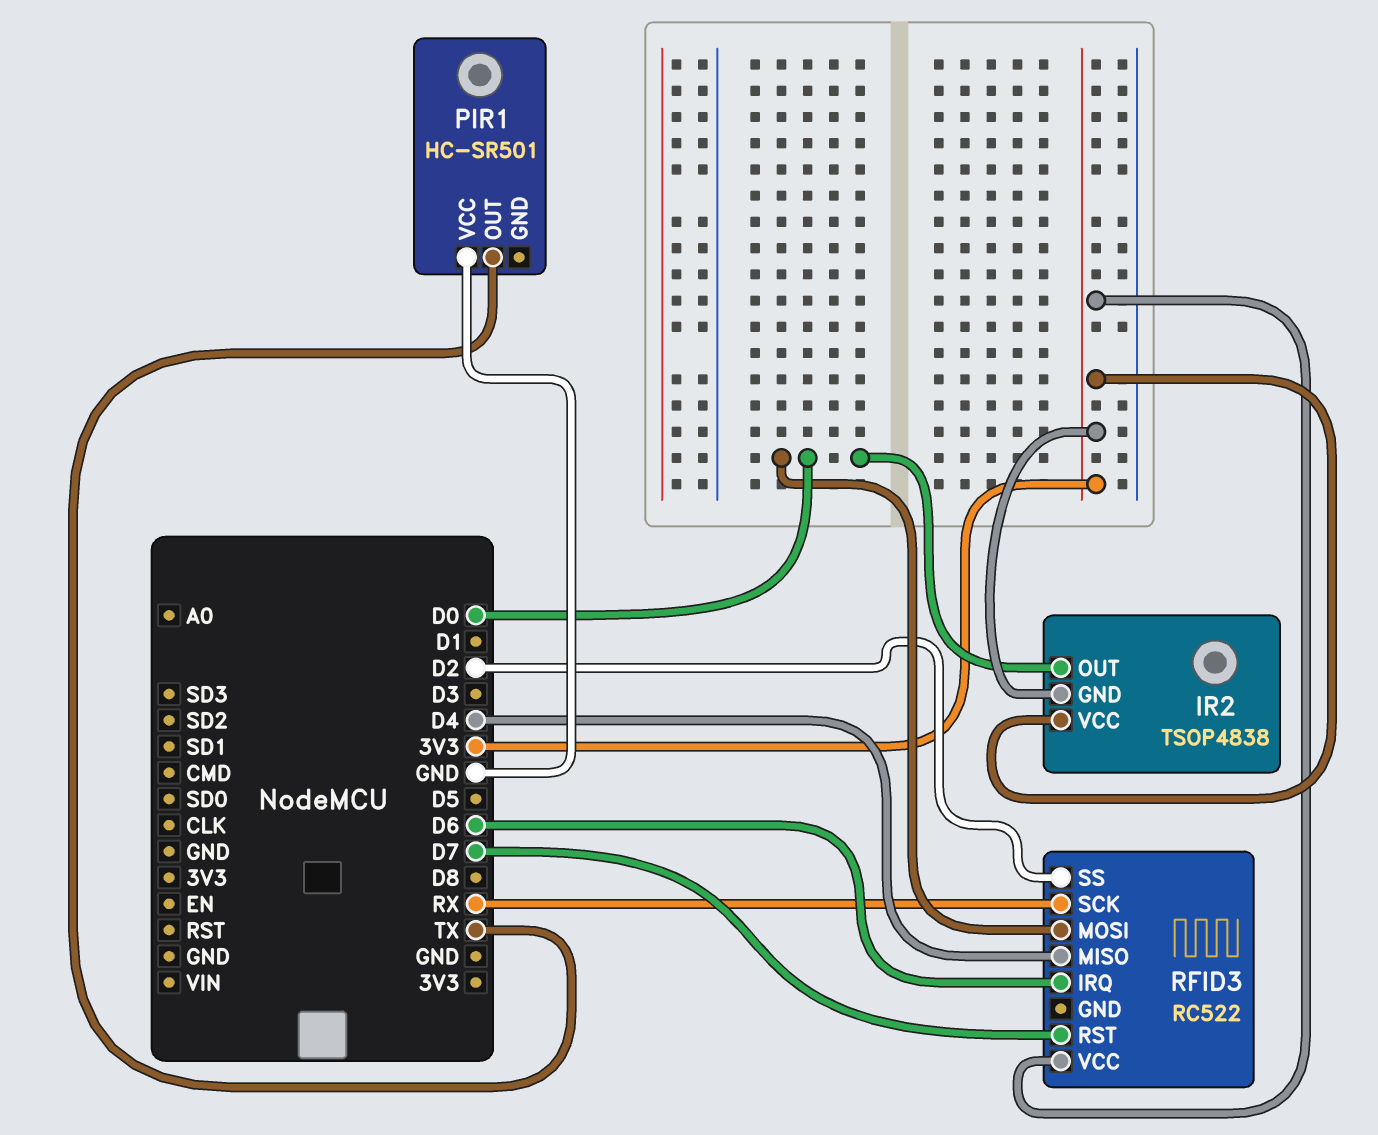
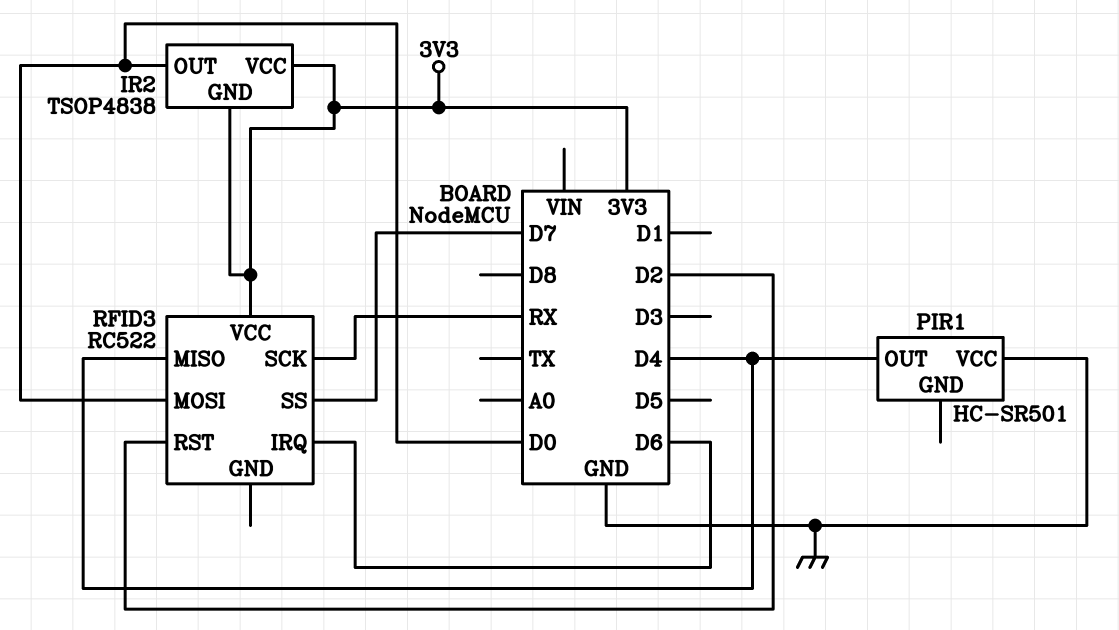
PIR1 pin OUT: TX -> D4
RFID3 pin RST: D7 -> D2
RFID3 pin SS: D2 -> D7

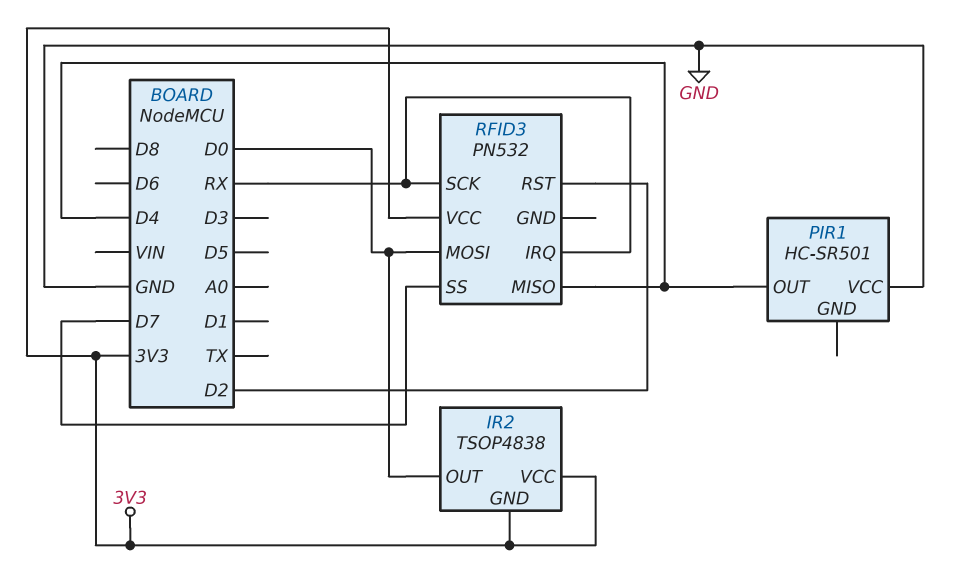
RFID3: RC522 -> PN532
RFID3 pin IRQ: D6 -> RX

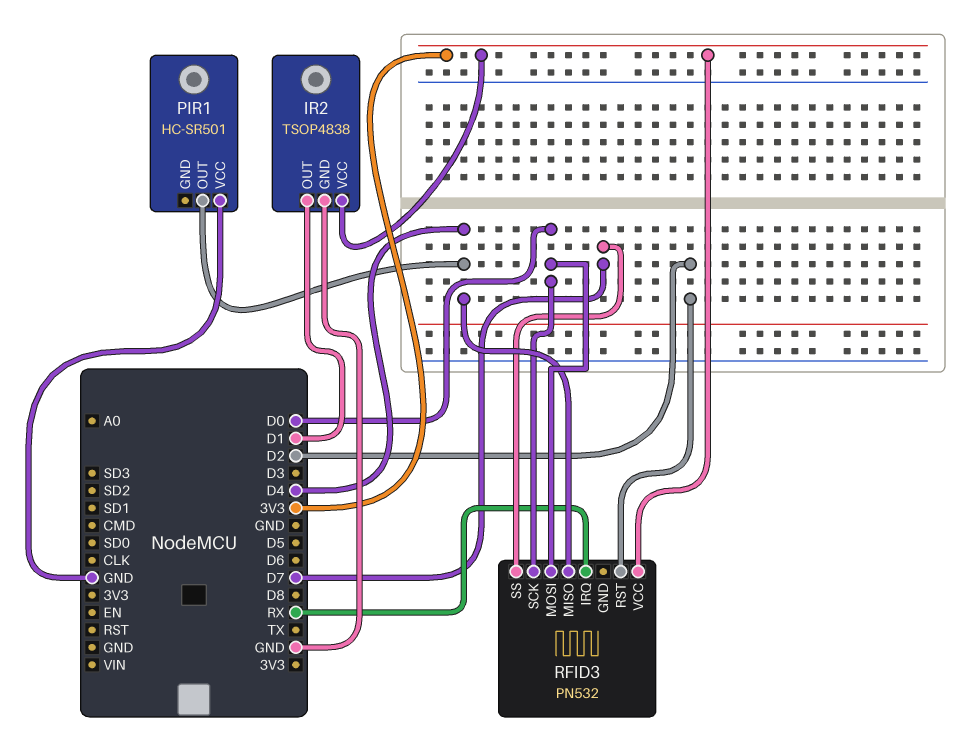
IR2 pin GND: 3V3 -> GND
IR2 pin OUT: D0 -> D1
RFID3 pin SCK: RX -> D0

